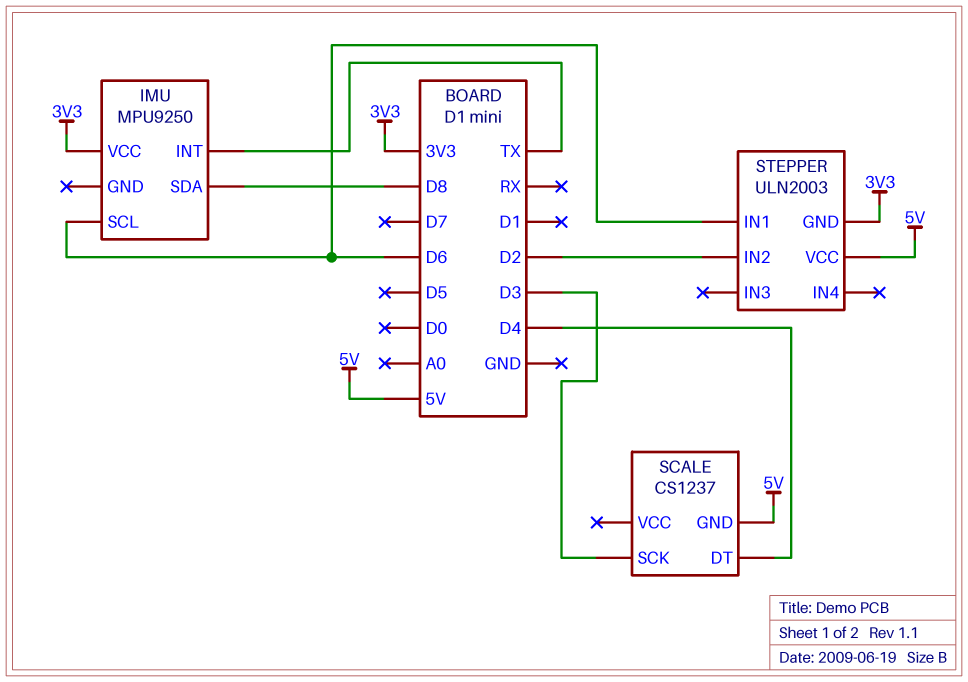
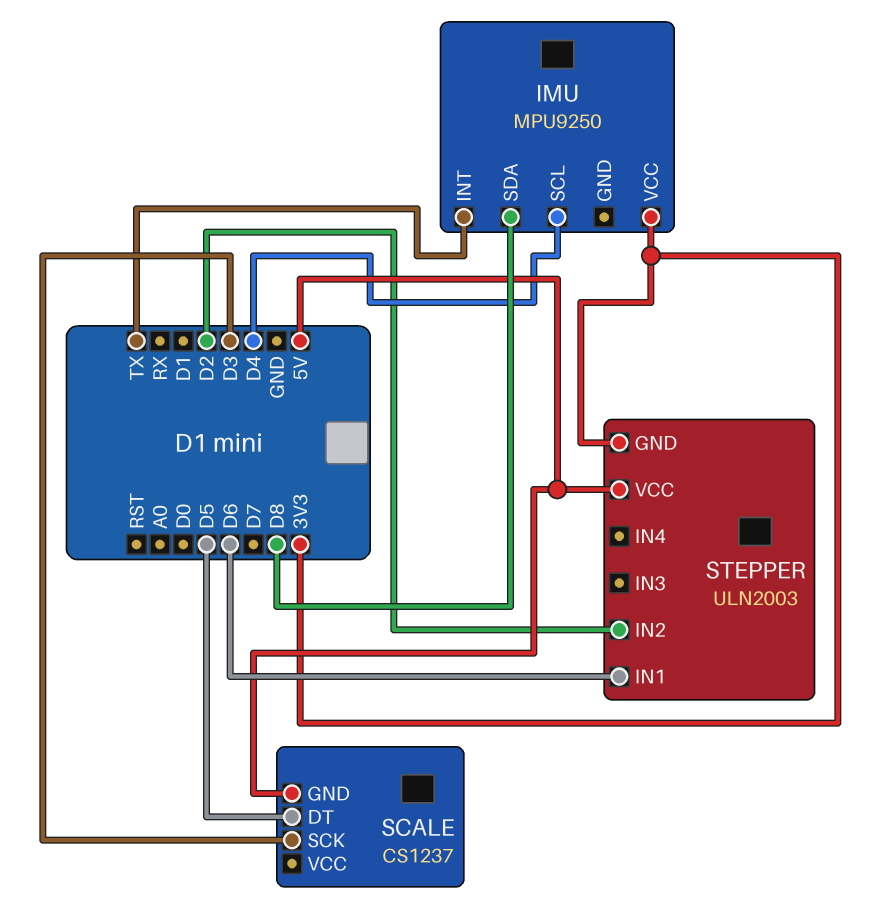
IMU pin SCL: D6 -> D4
SCALE pin DT: D4 -> D5

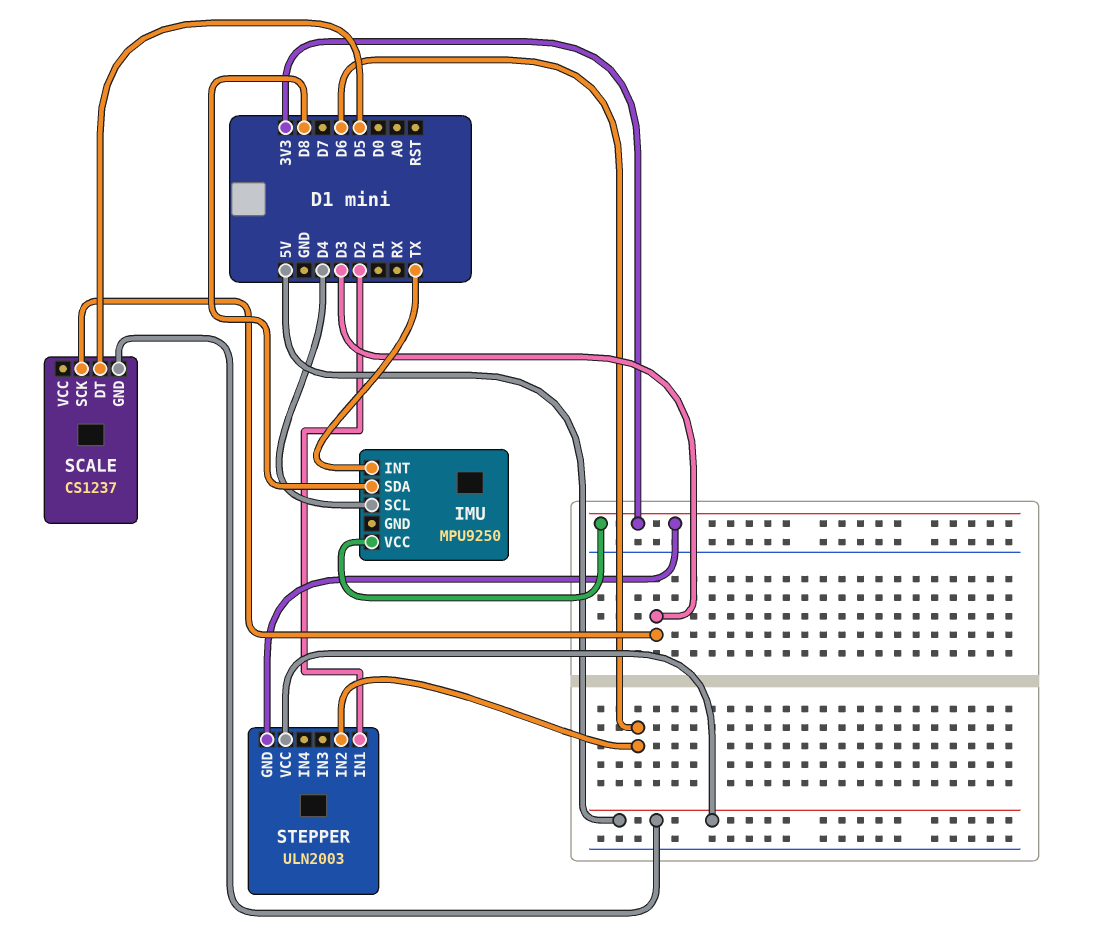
STEPPER pin IN1: D6 -> D2
STEPPER pin IN2: D2 -> D6

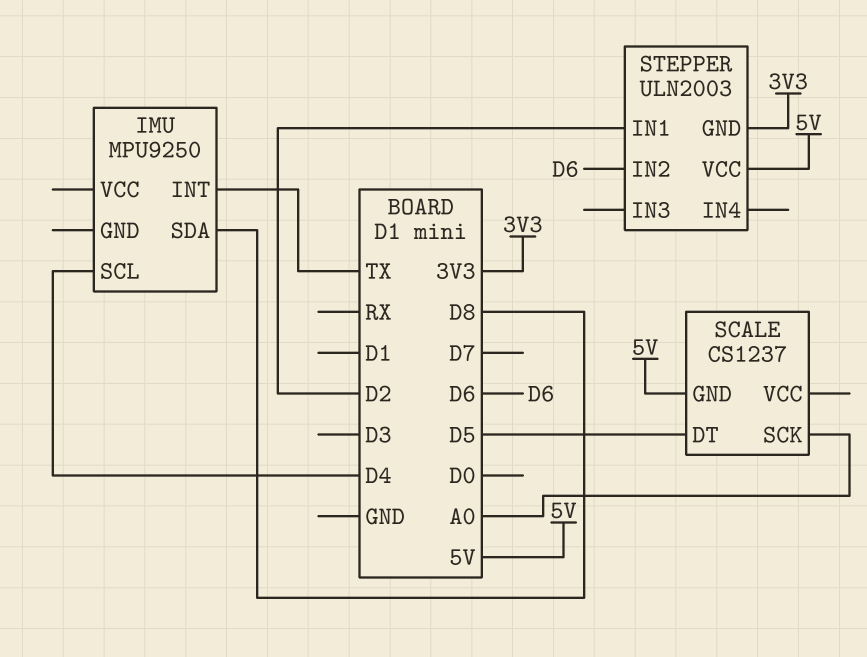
IMU pin VCC: 3V3 -> none
SCALE pin SCK: D3 -> A0

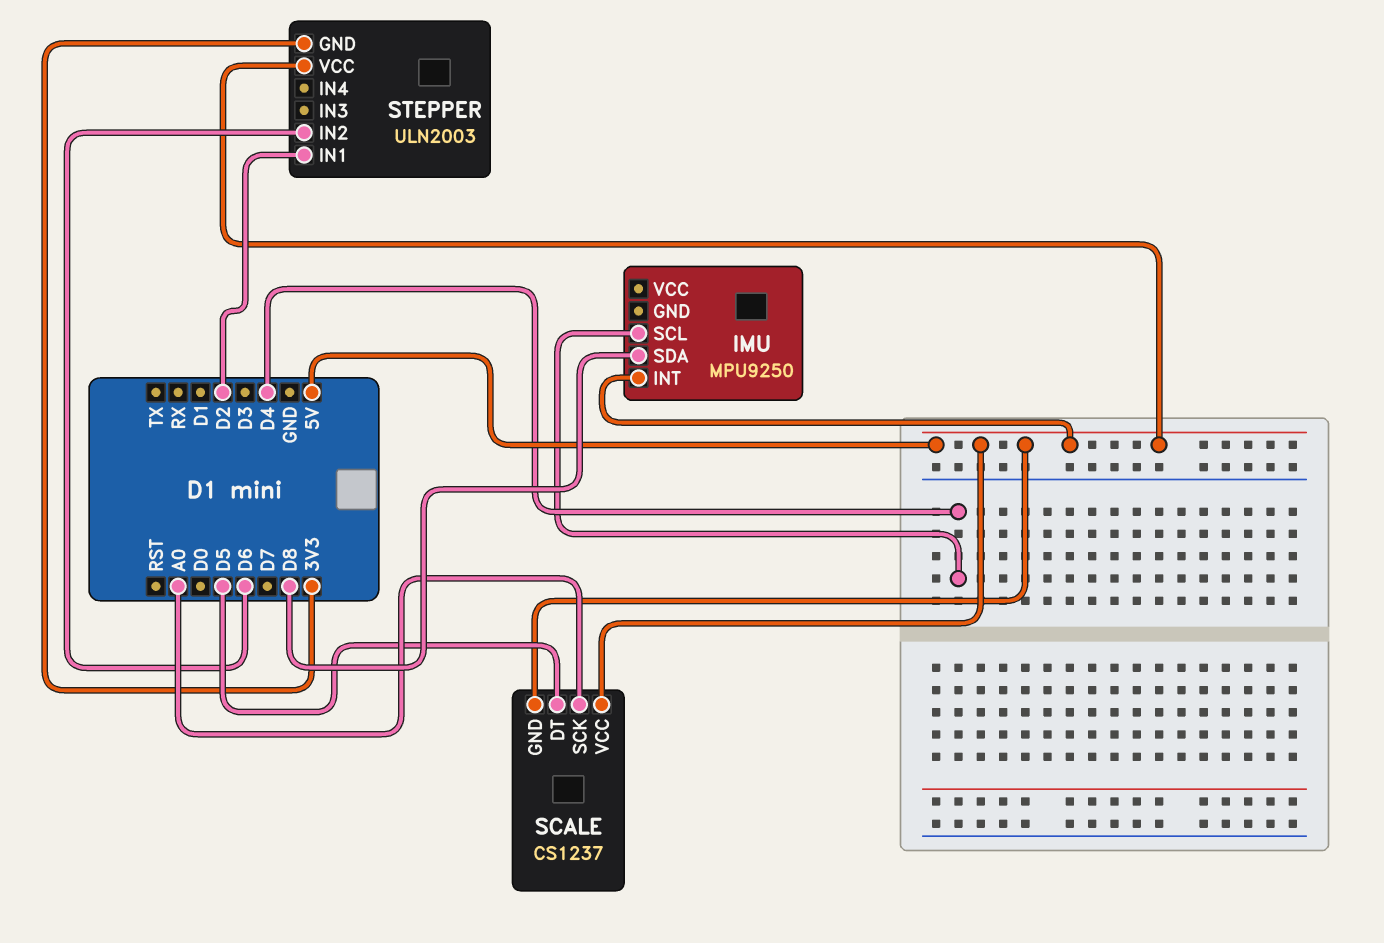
IMU pin INT: TX -> 5V
SCALE pin VCC: none -> 5V

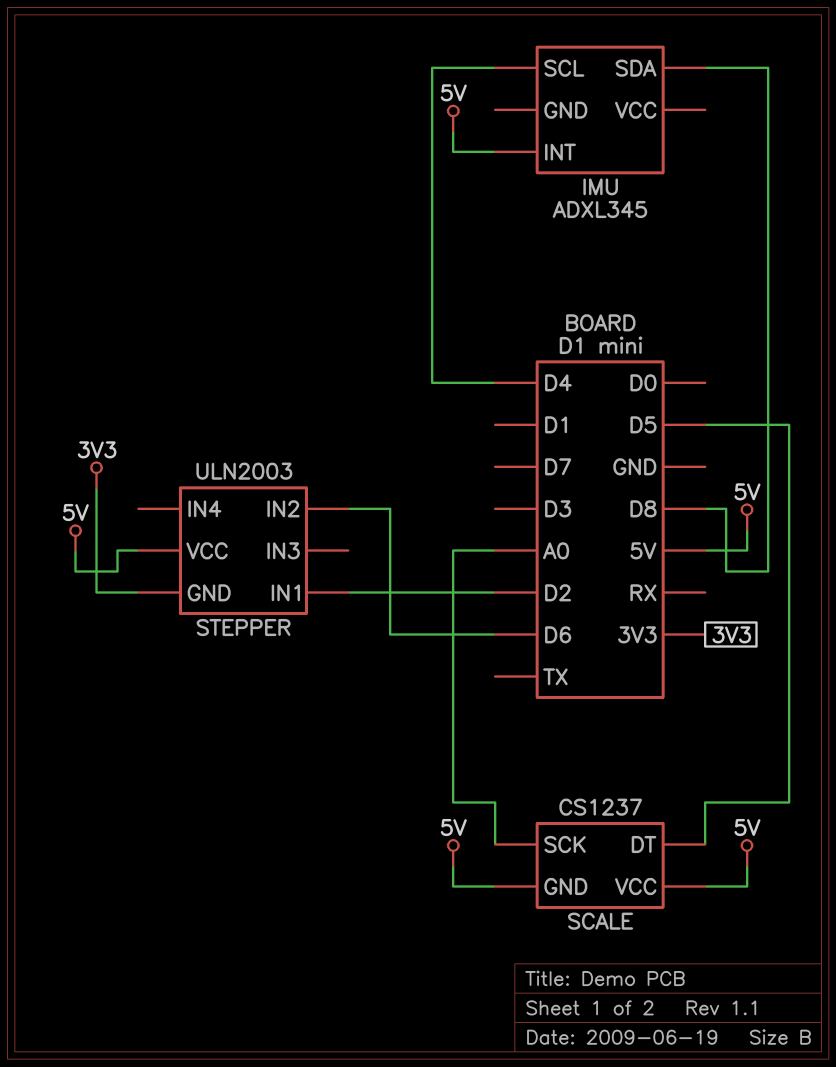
IMU: MPU9250 -> ADXL345

